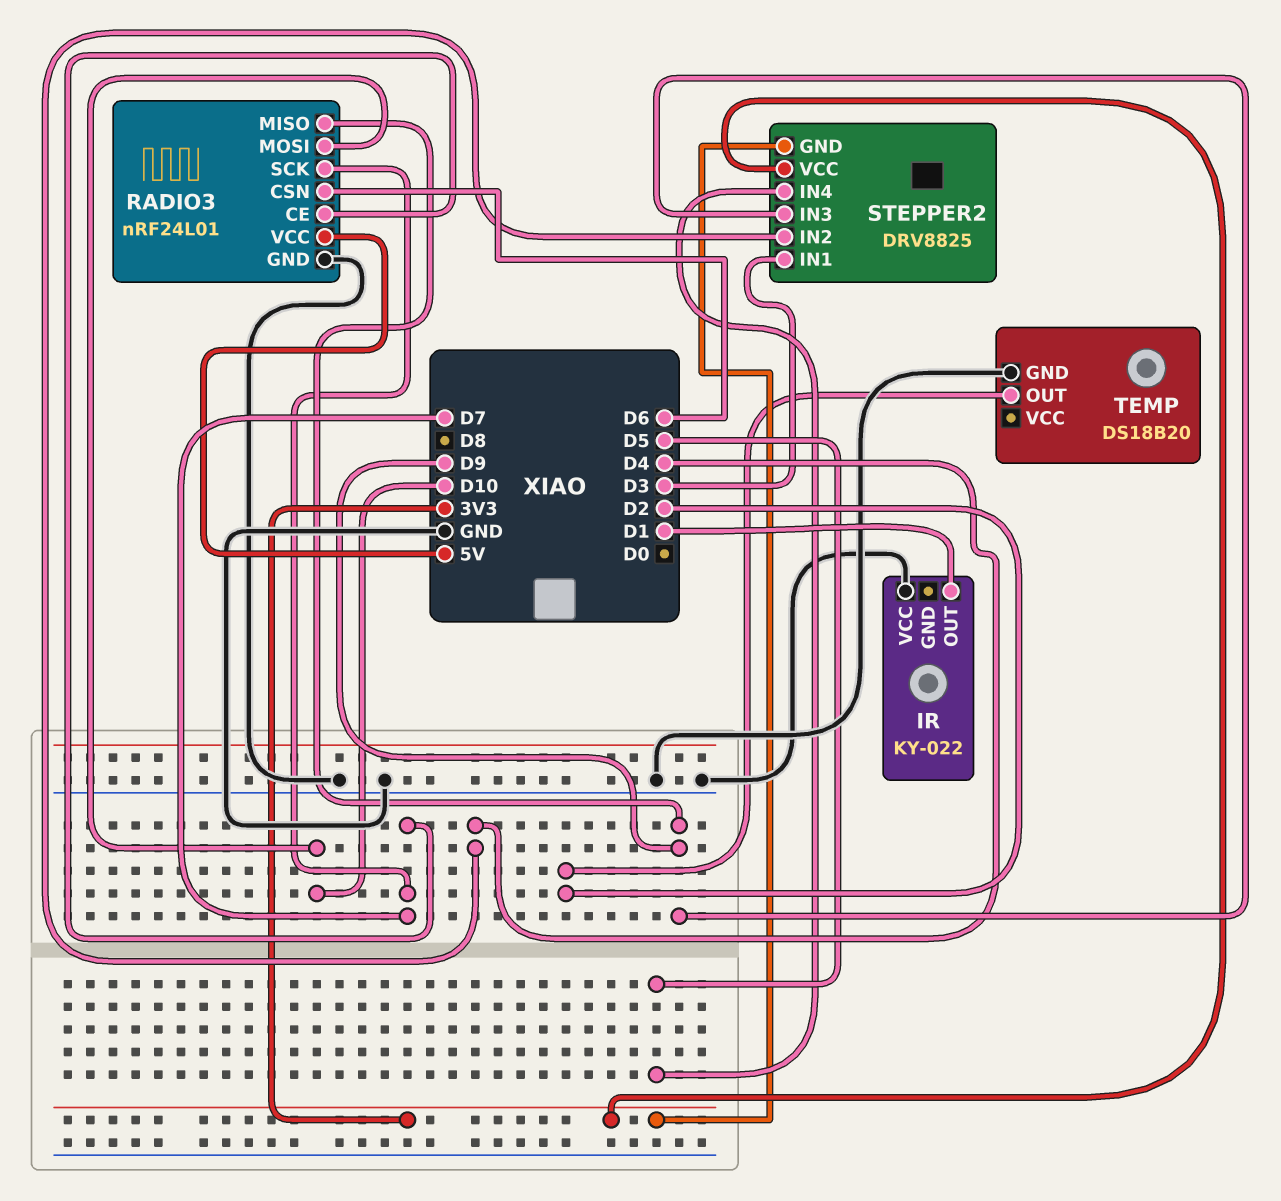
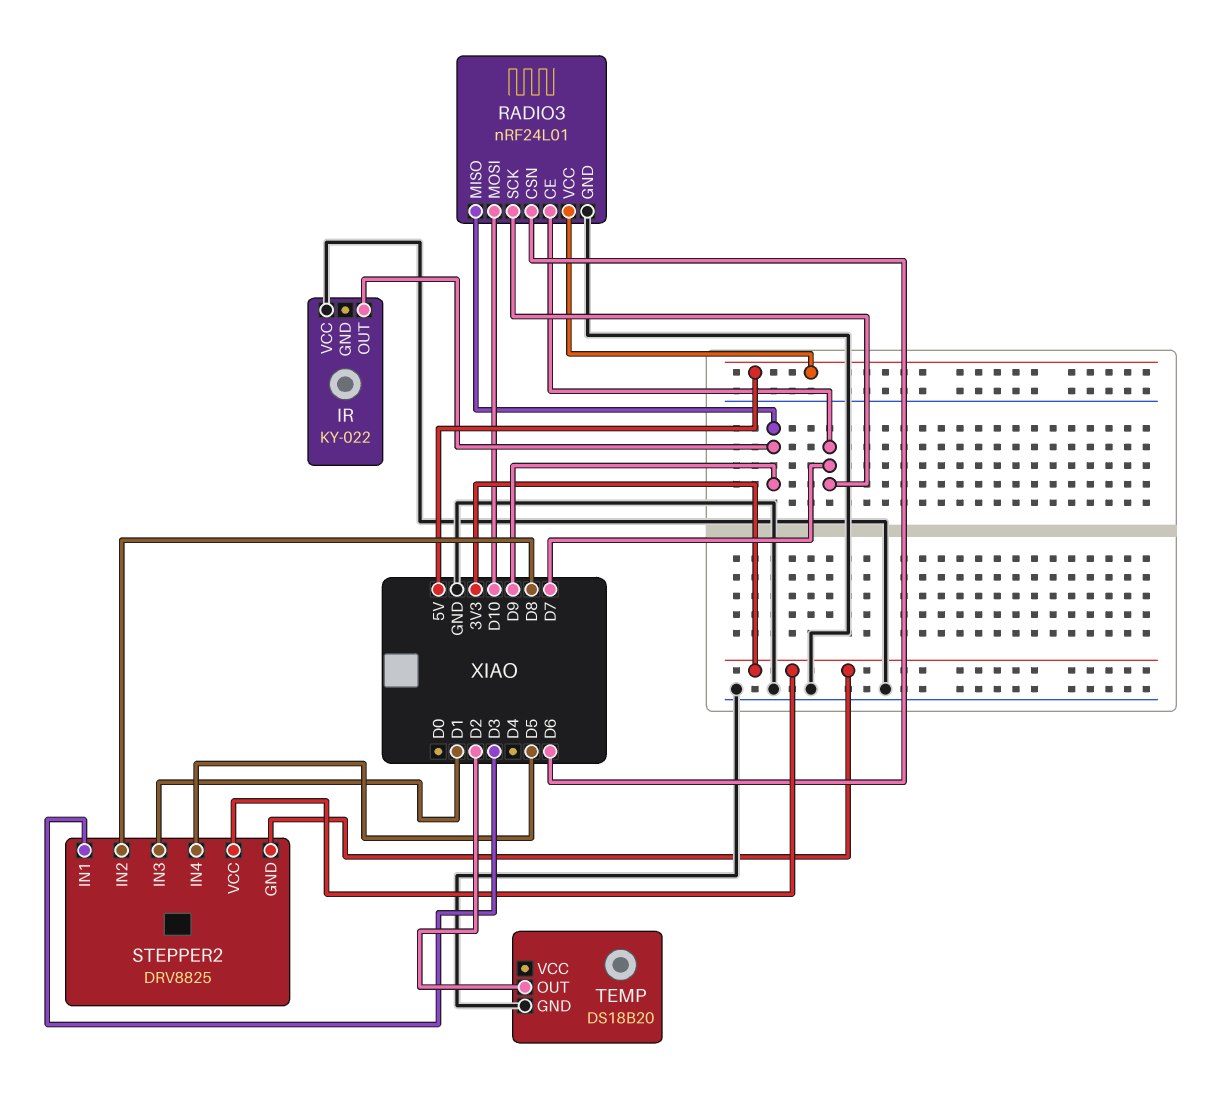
IR pin OUT: D1 -> D9
STEPPER2 pin IN2: D4 -> D8
STEPPER2 pin IN3: D9 -> D1

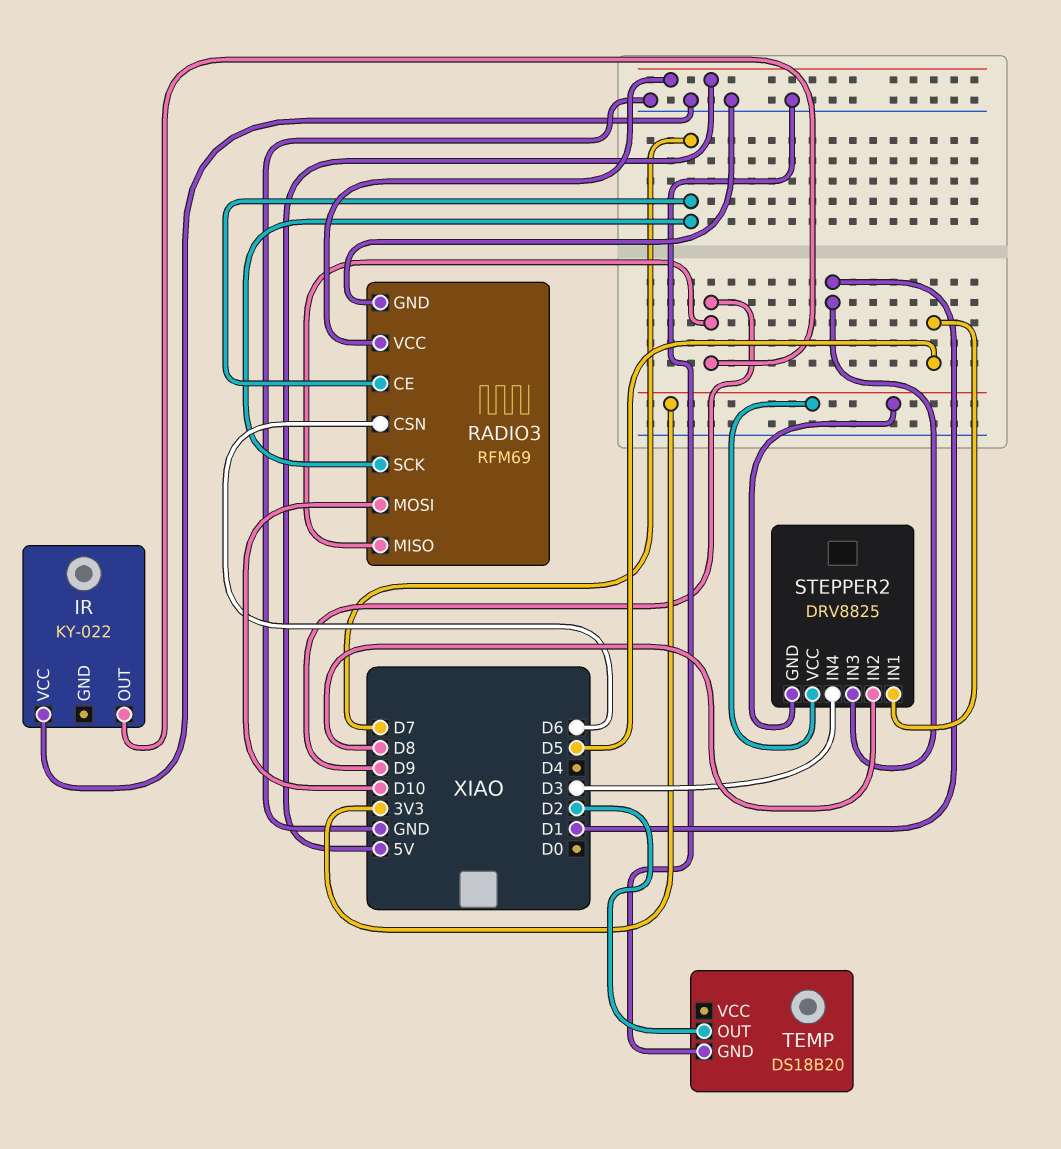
RADIO3: nRF24L01 -> RFM69
STEPPER2 pin IN1: D3 -> D5
STEPPER2 pin IN4: D5 -> D3

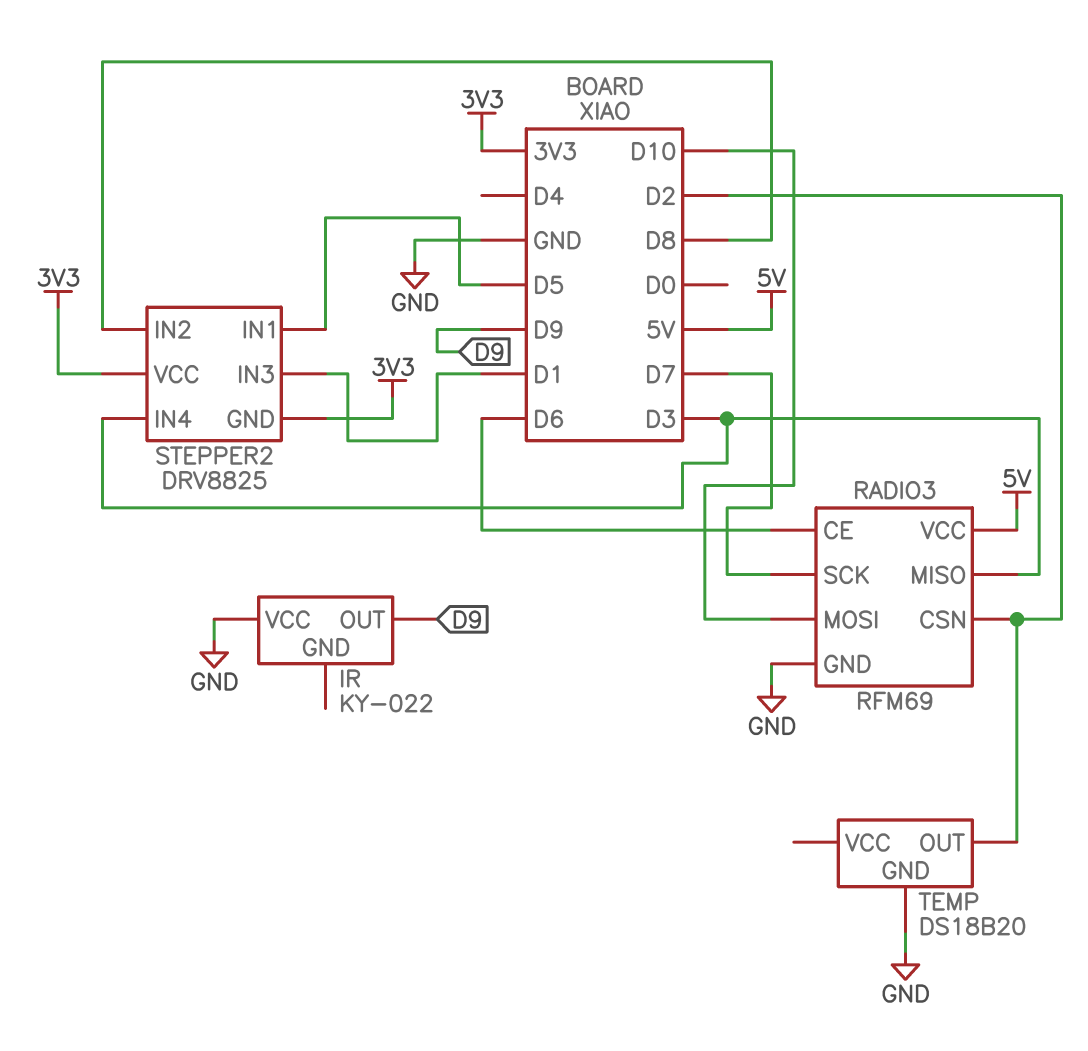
RADIO3 pin CE: D7 -> D6
RADIO3 pin CSN: D6 -> D2
RADIO3 pin MISO: D9 -> D3

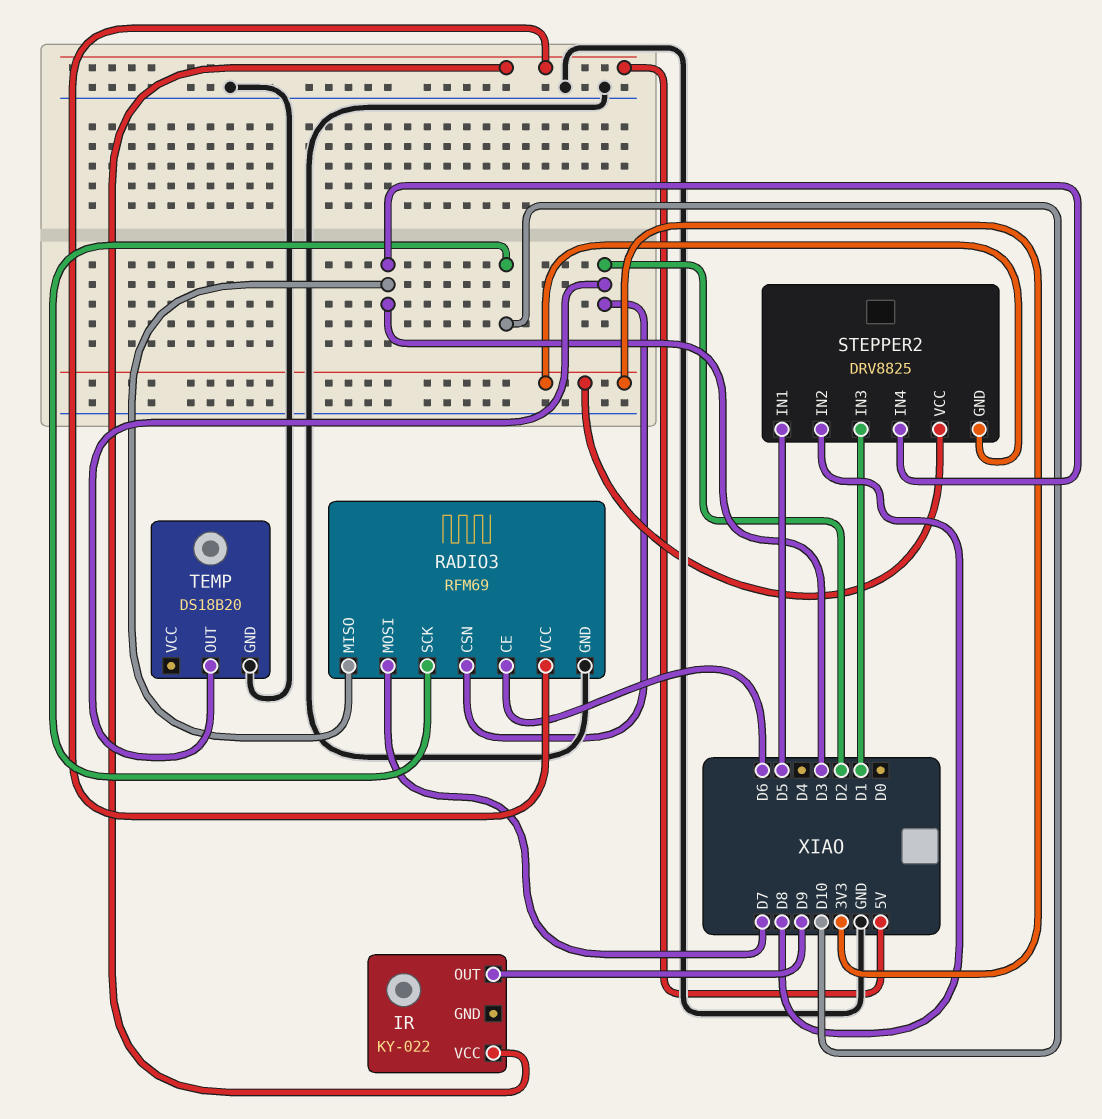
IR pin VCC: GND -> 5V
RADIO3 pin MOSI: D10 -> D7
RADIO3 pin SCK: D7 -> D10

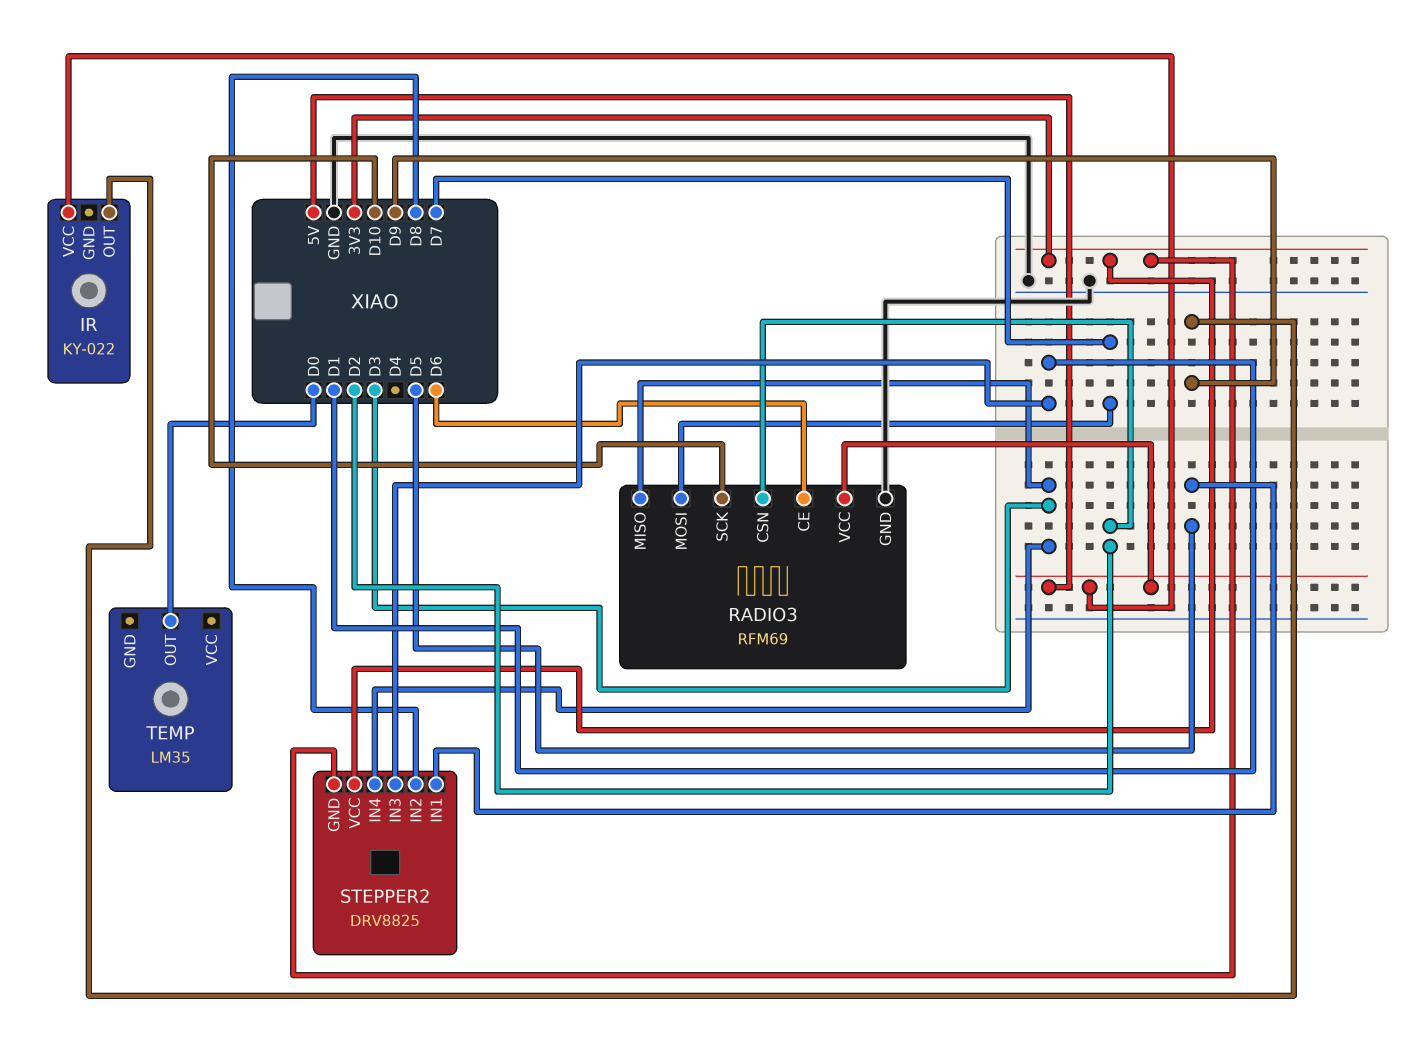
TEMP: DS18B20 -> LM35
TEMP pin GND: GND -> none
TEMP pin OUT: D2 -> D0

